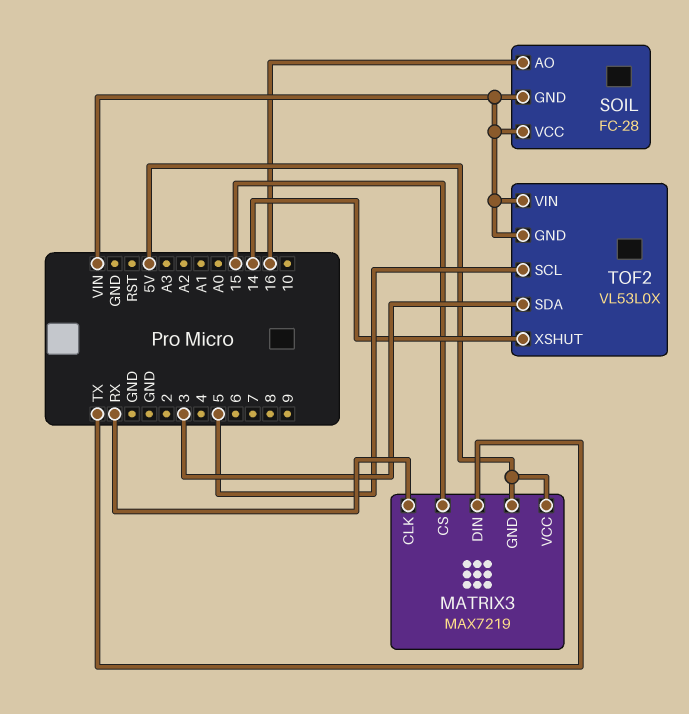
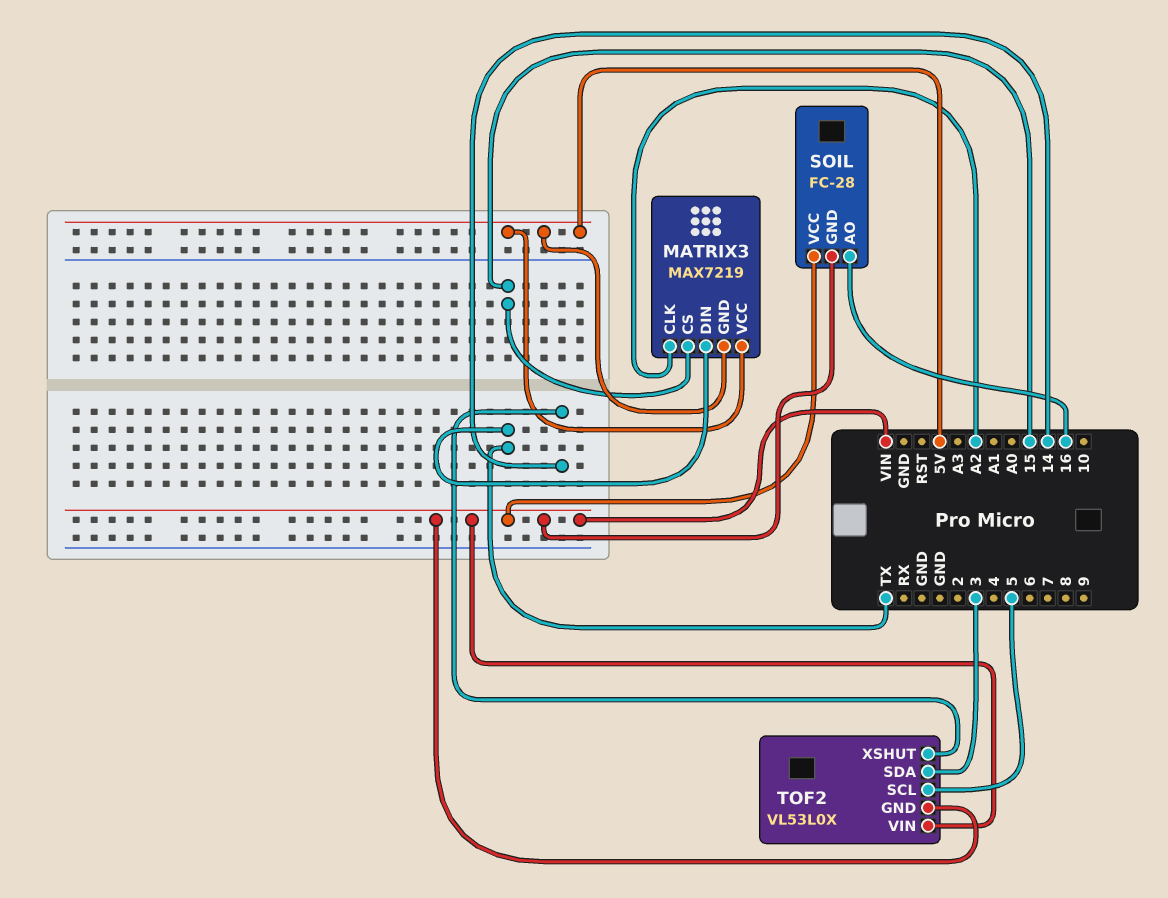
MATRIX3 pin CLK: RX -> A2

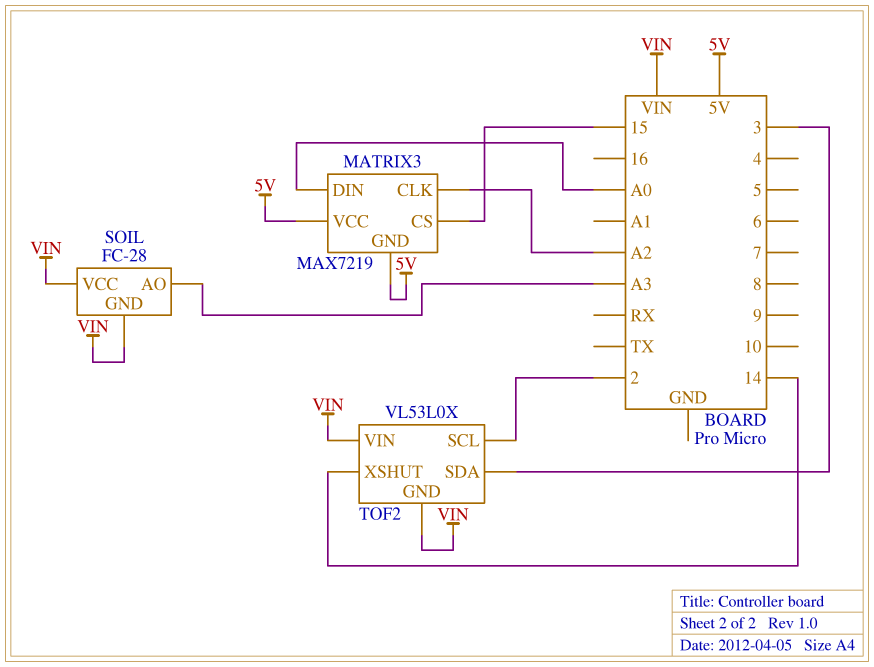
MATRIX3 pin DIN: TX -> A0
SOIL pin AO: 16 -> A3
TOF2 pin SCL: 5 -> 2

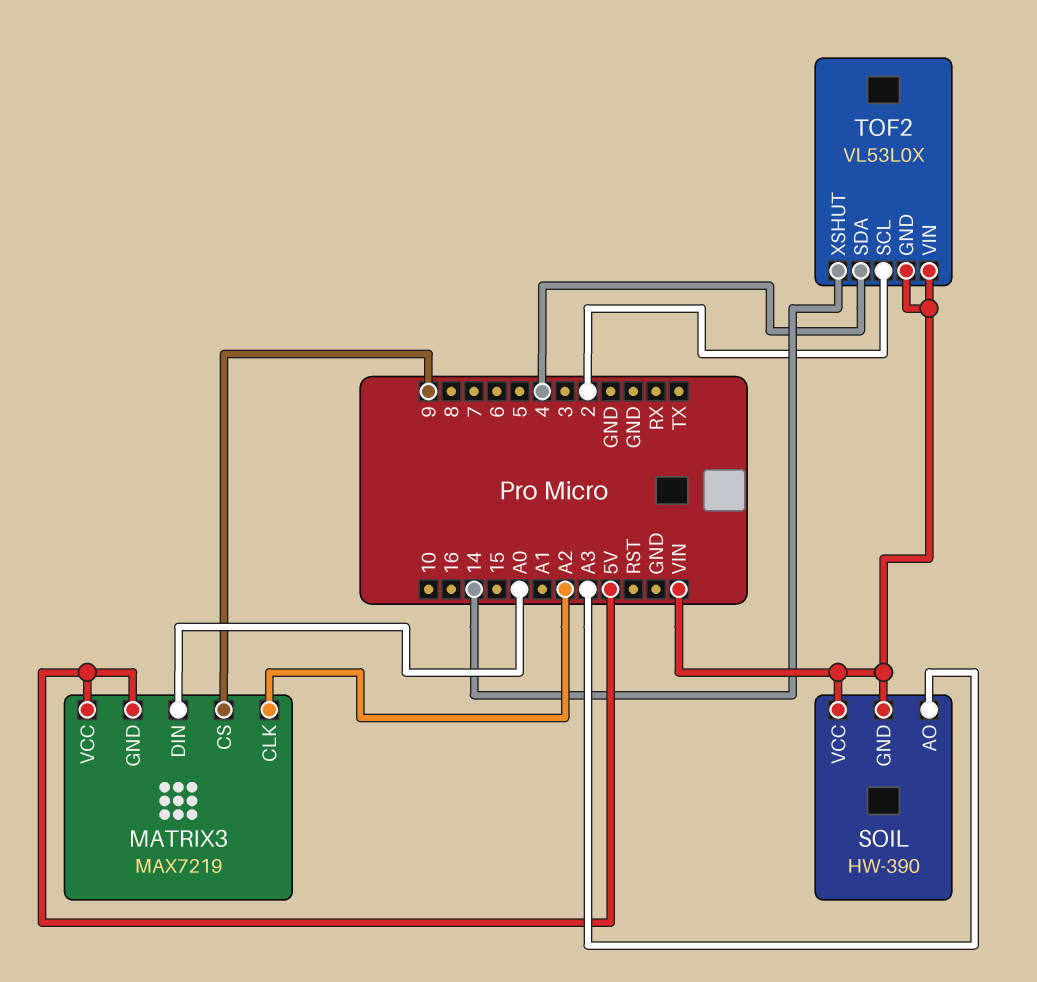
MATRIX3 pin CS: 15 -> 9
SOIL: FC-28 -> HW-390
TOF2 pin SDA: 3 -> 4

